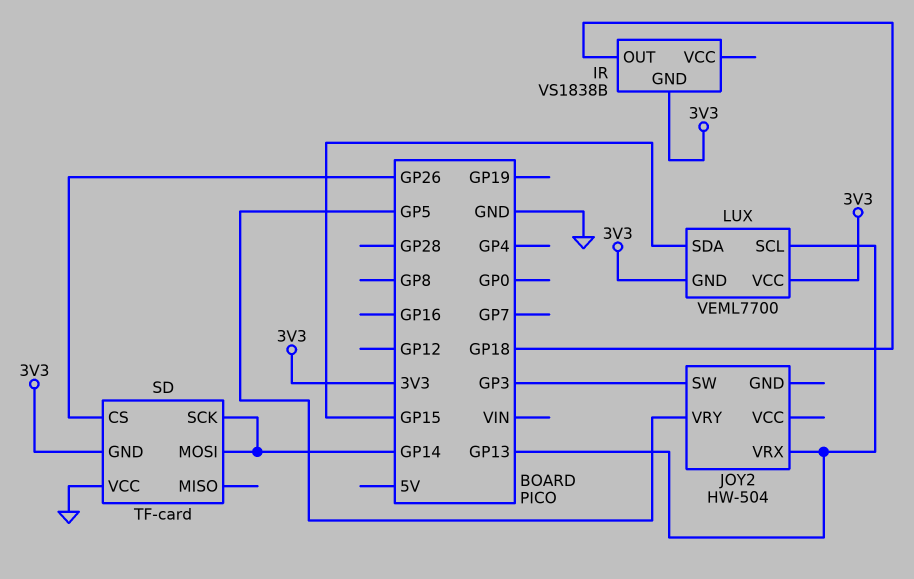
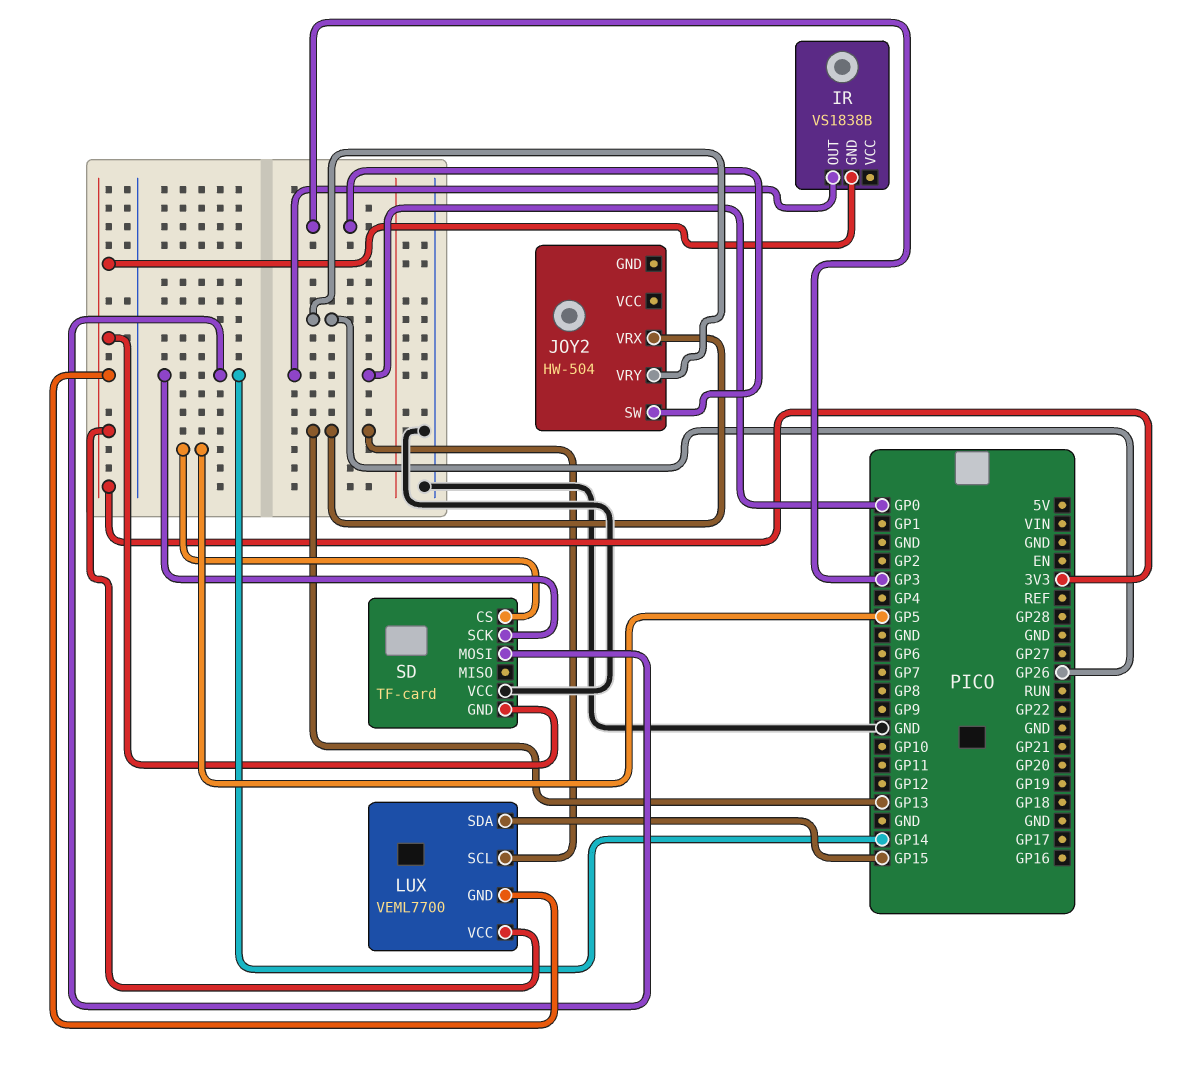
IR pin OUT: GP18 -> GP0
JOY2 pin VRY: GP5 -> GP26
SD pin CS: GP26 -> GP5

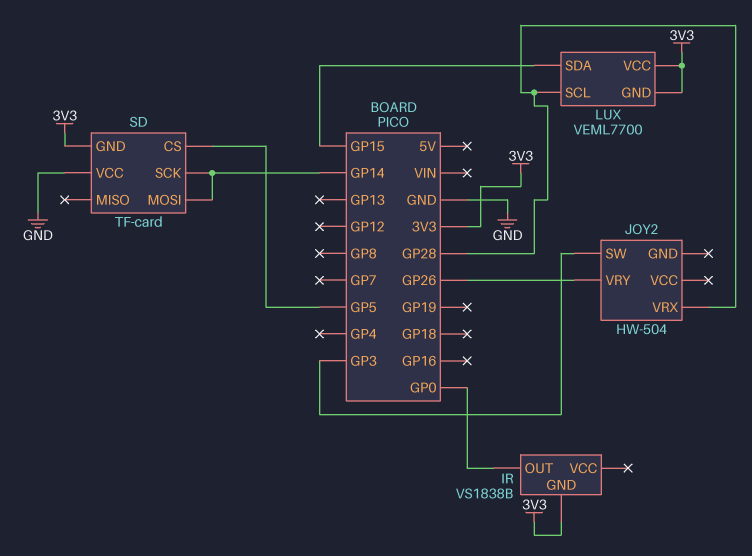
JOY2 pin VRX: GP13 -> GP28
LUX pin SCL: GP13 -> GP28

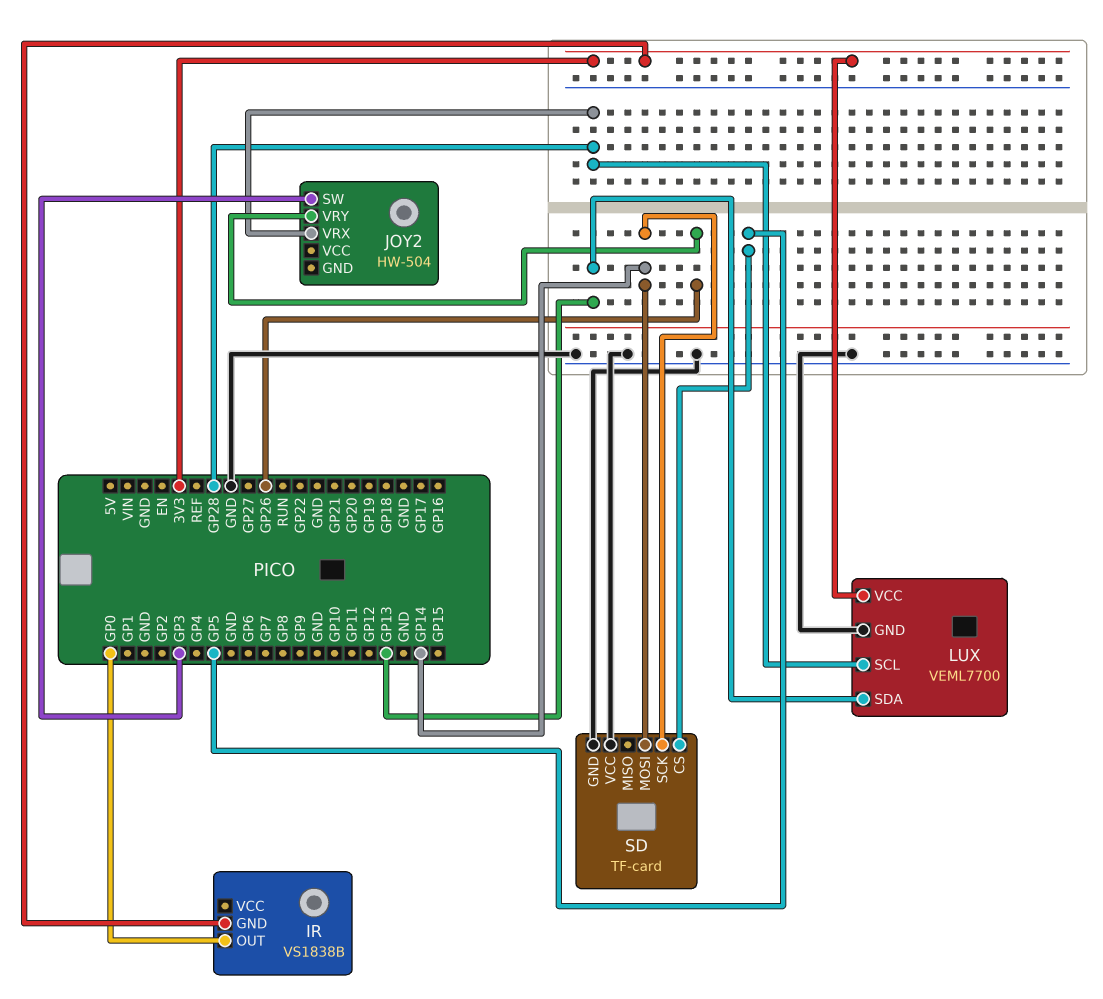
LUX pin GND: 3V3 -> GND
LUX pin SDA: GP15 -> GP13
SD pin GND: 3V3 -> GND

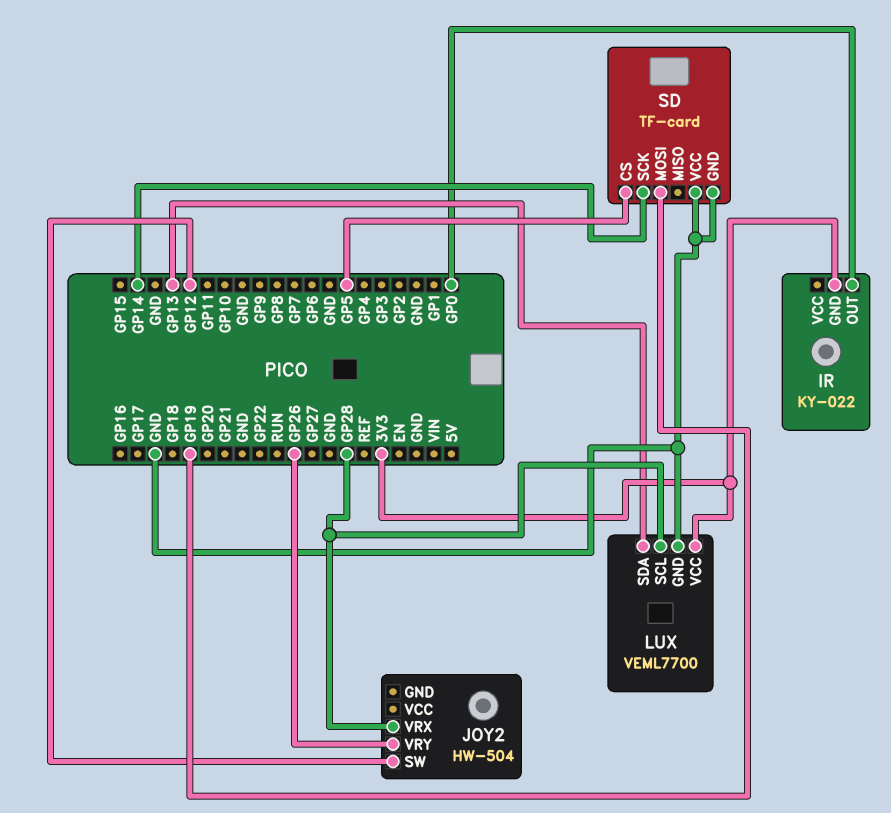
IR: VS1838B -> KY-022
JOY2 pin SW: GP3 -> GP12
SD pin MOSI: GP14 -> GP19

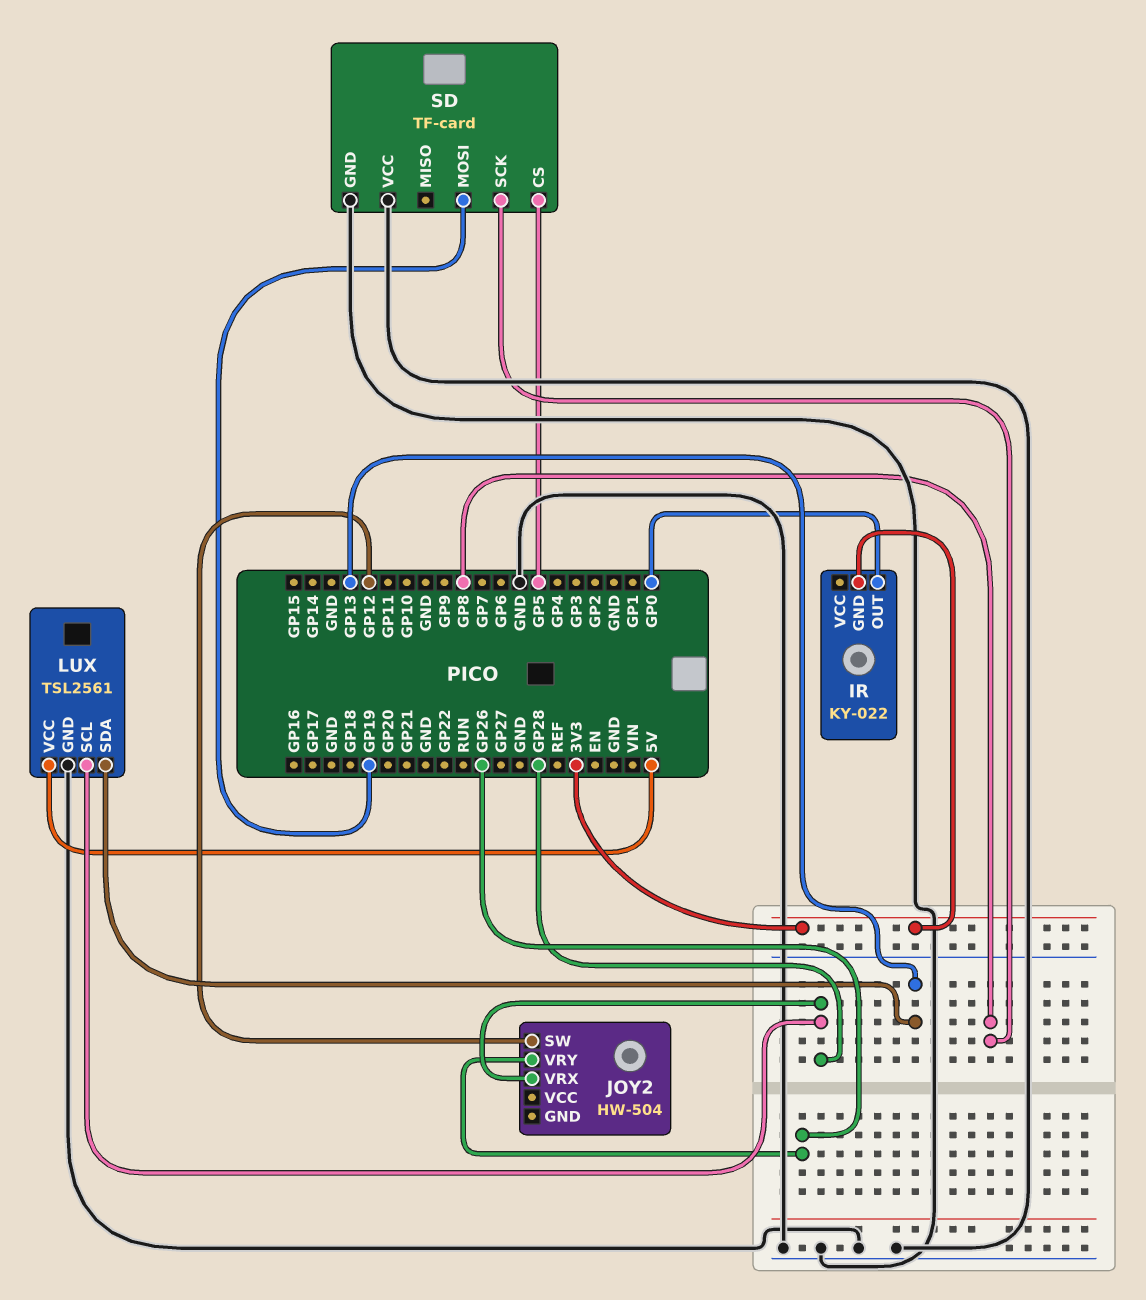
LUX: VEML7700 -> TSL2561
LUX pin VCC: 3V3 -> 5V
SD pin SCK: GP14 -> GP8

